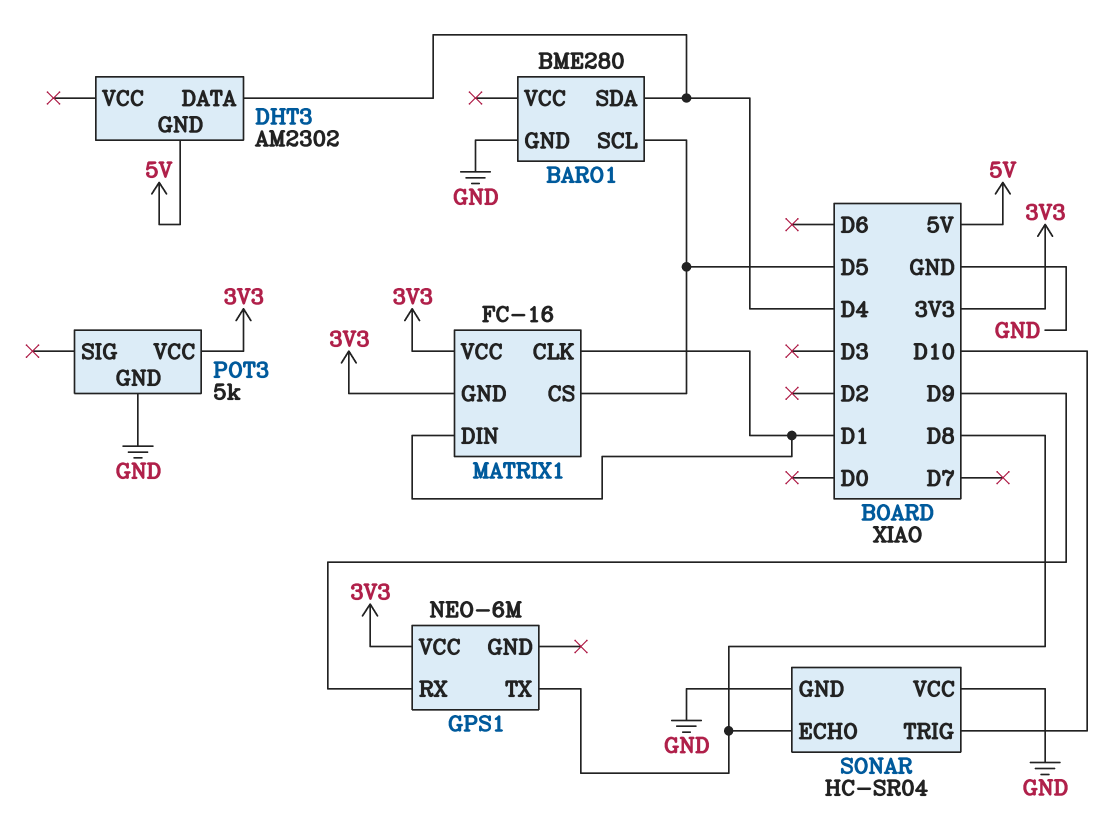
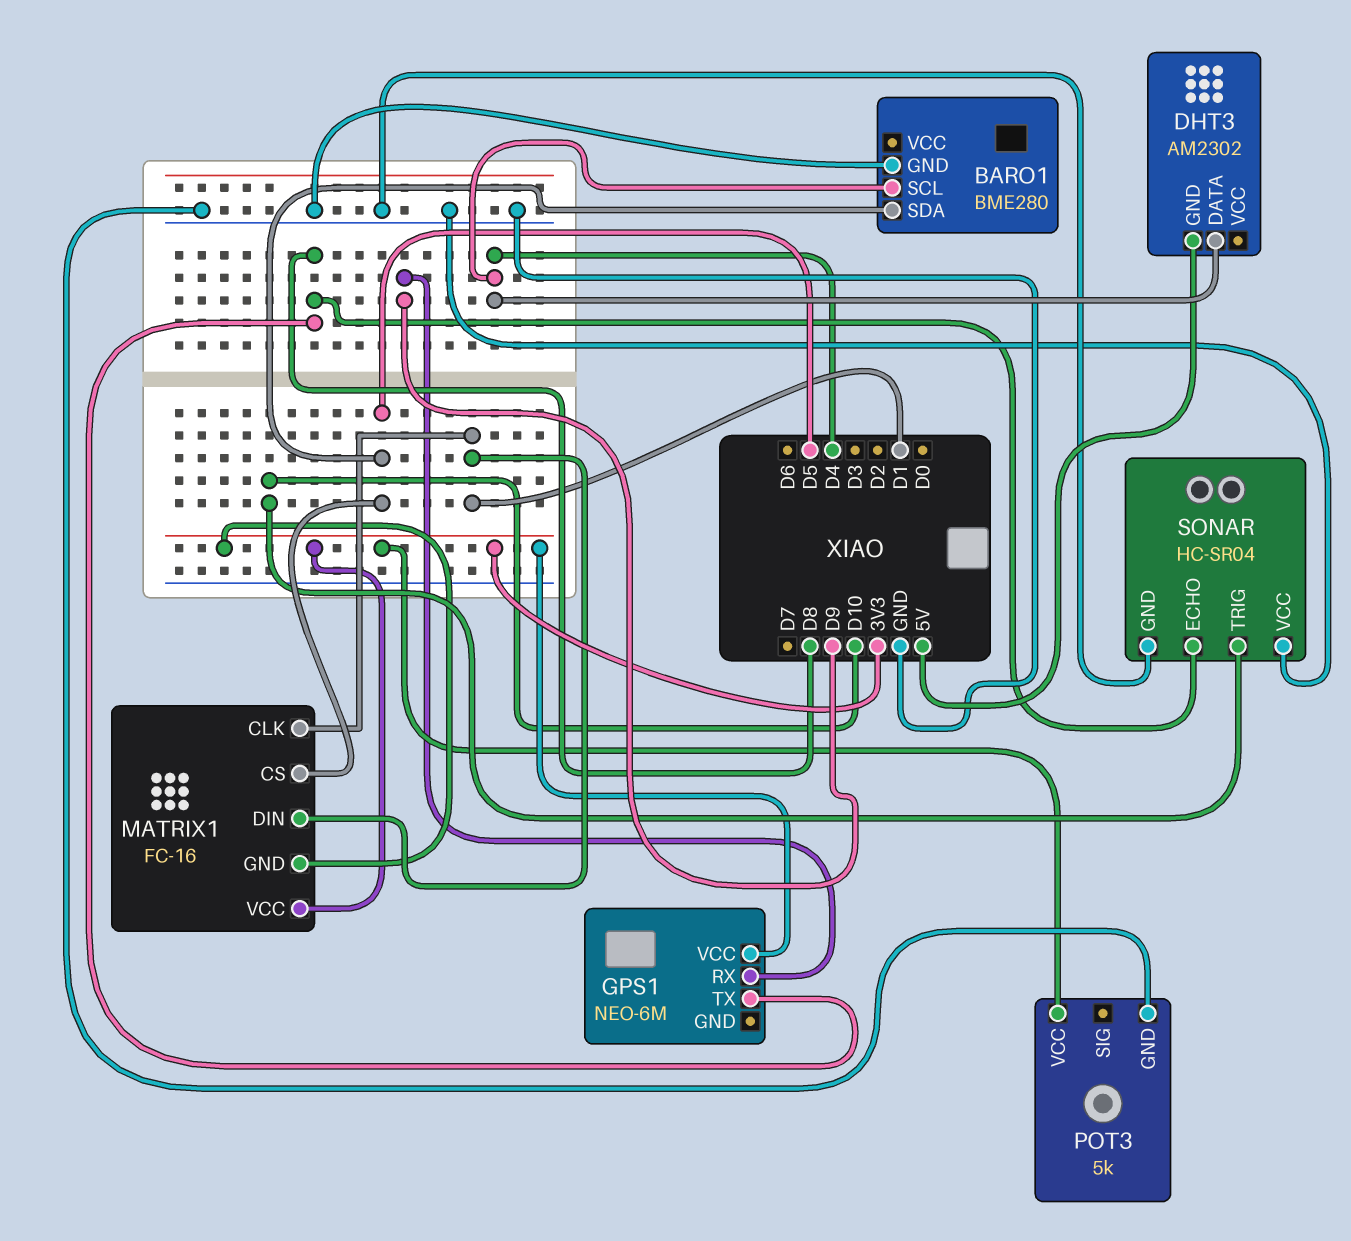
BARO1 pin SCL: D5 -> D4
BARO1 pin SDA: D4 -> D5

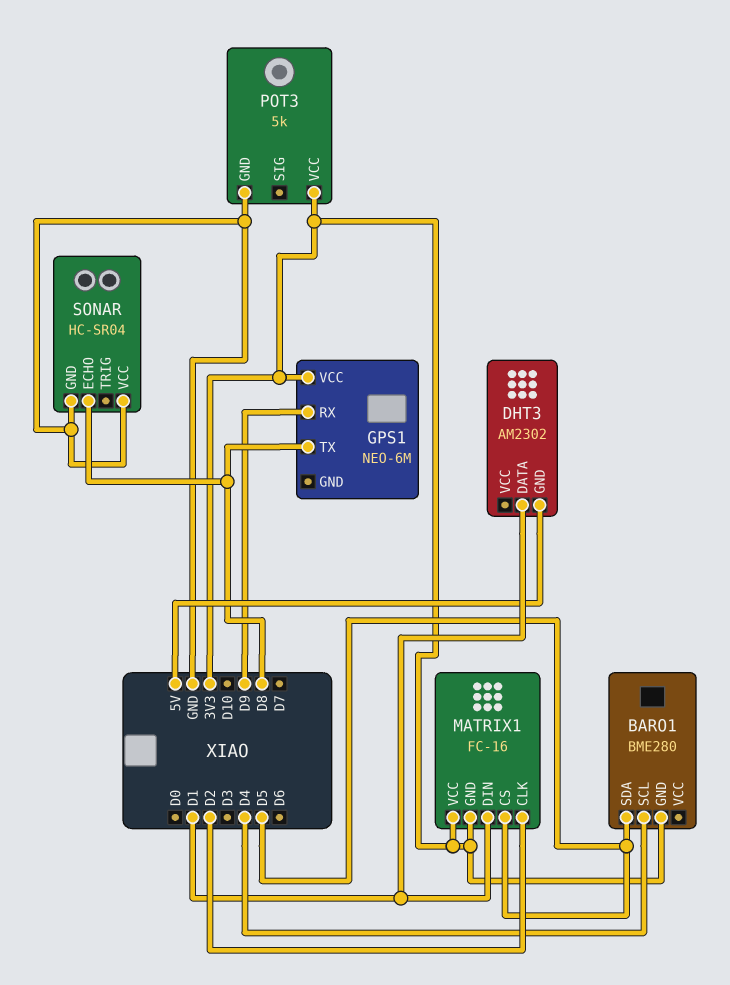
BARO1 pin GND: GND -> 3V3
DHT3 pin DATA: D4 -> D1
MATRIX1 pin CLK: D1 -> D2
SONAR pin TRIG: D10 -> none

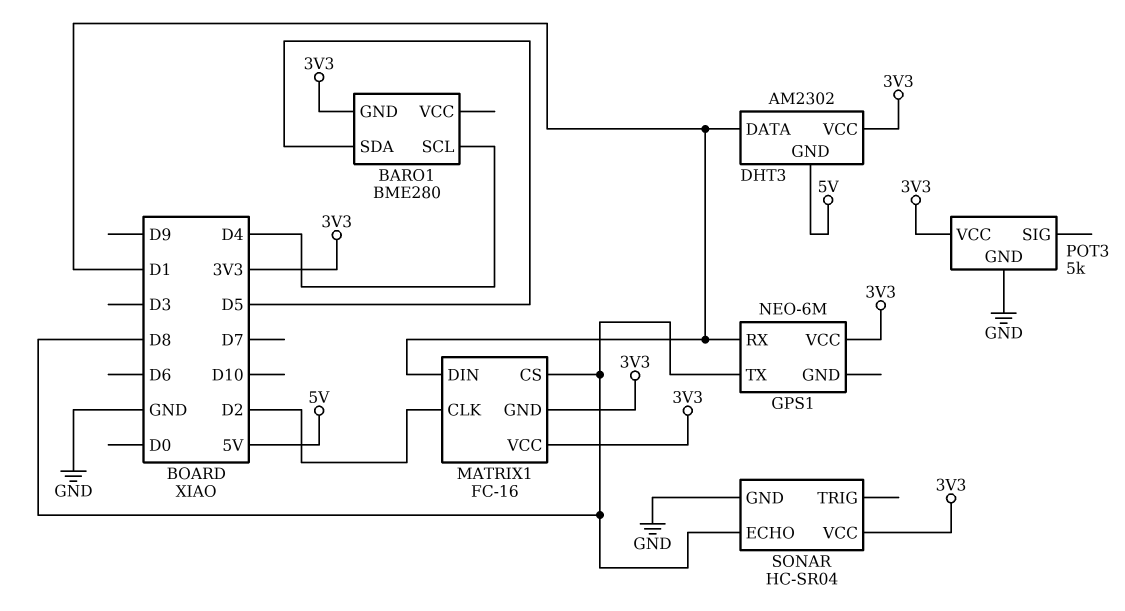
DHT3 pin VCC: none -> 3V3
GPS1 pin RX: D9 -> D1
MATRIX1 pin CS: D5 -> D8
SONAR pin VCC: GND -> 3V3

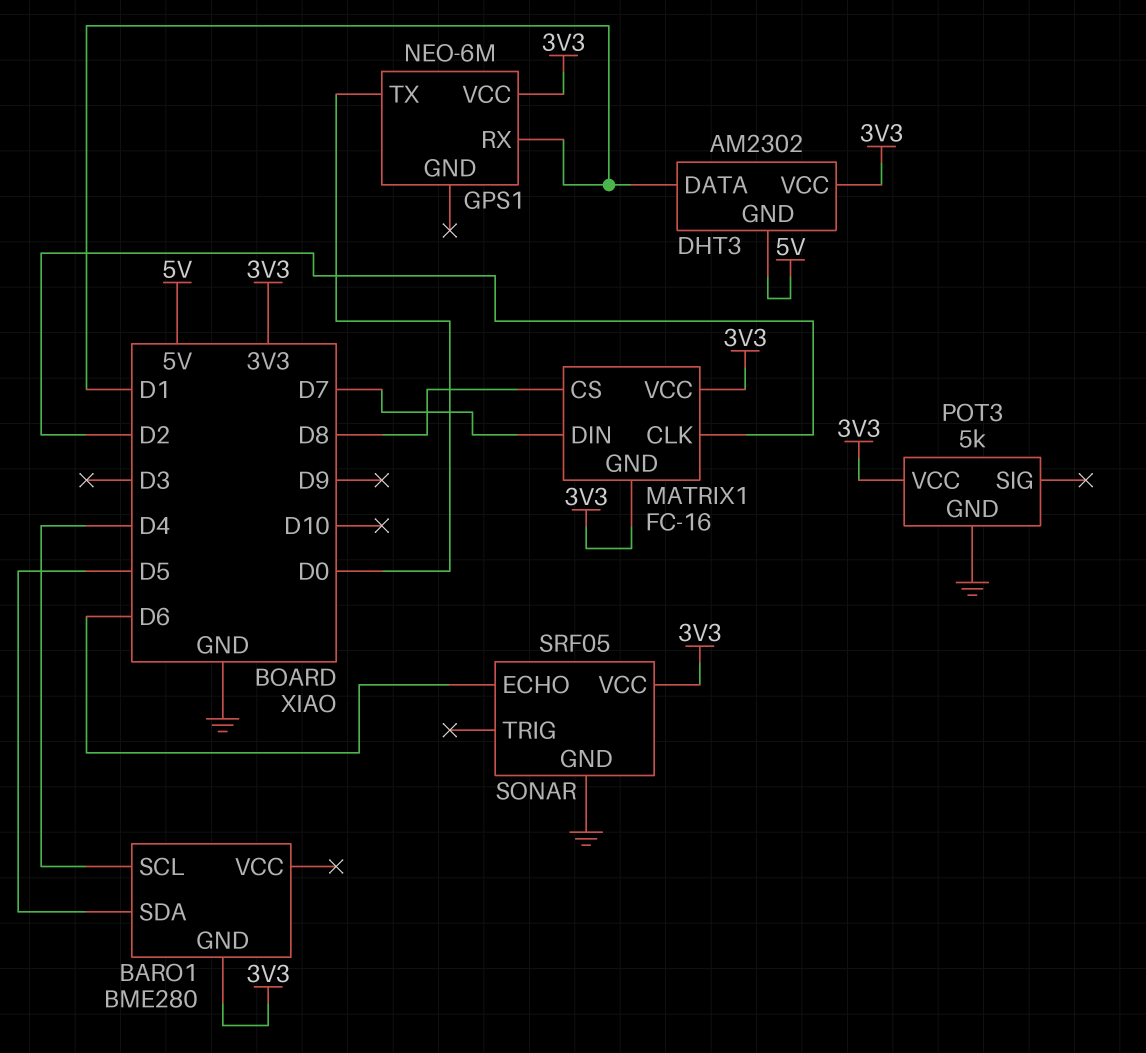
GPS1 pin TX: D8 -> D0
MATRIX1 pin DIN: D1 -> D7
SONAR: HC-SR04 -> SRF05
SONAR pin ECHO: D8 -> D6

